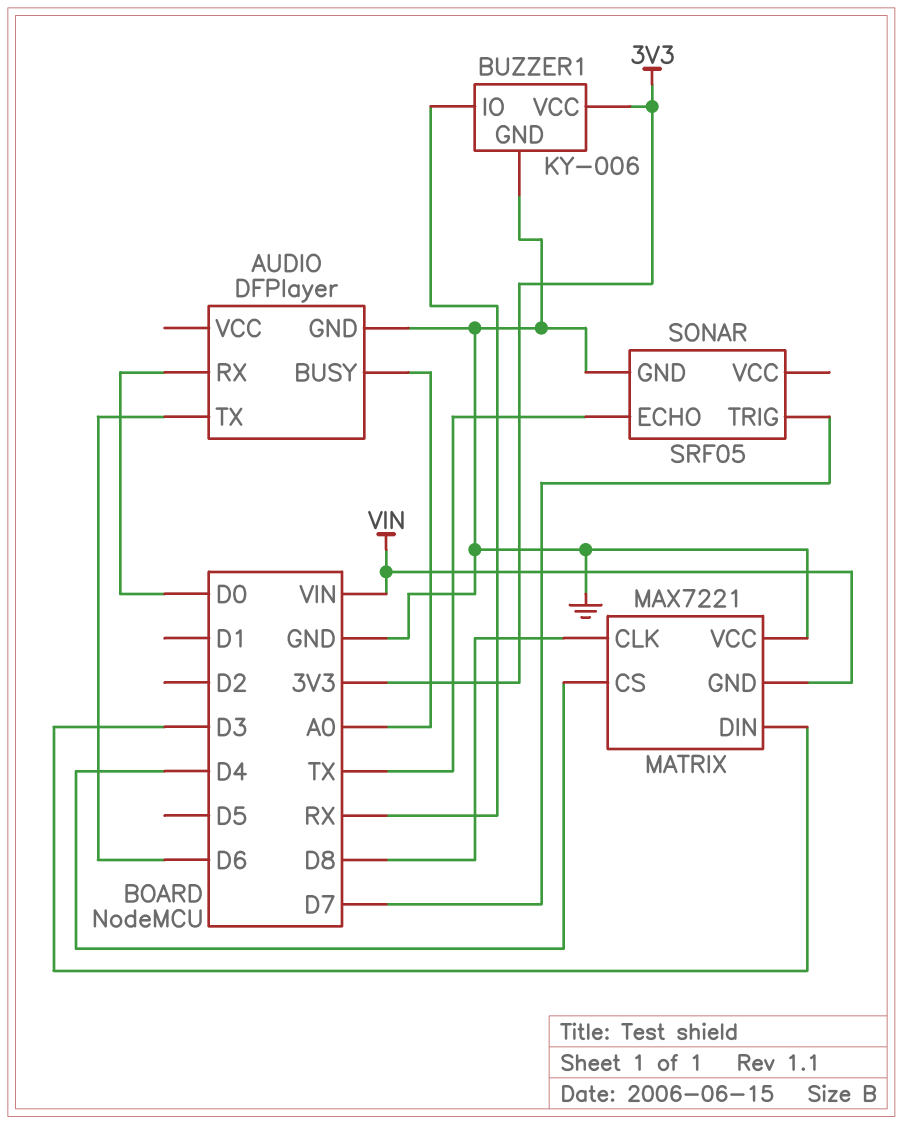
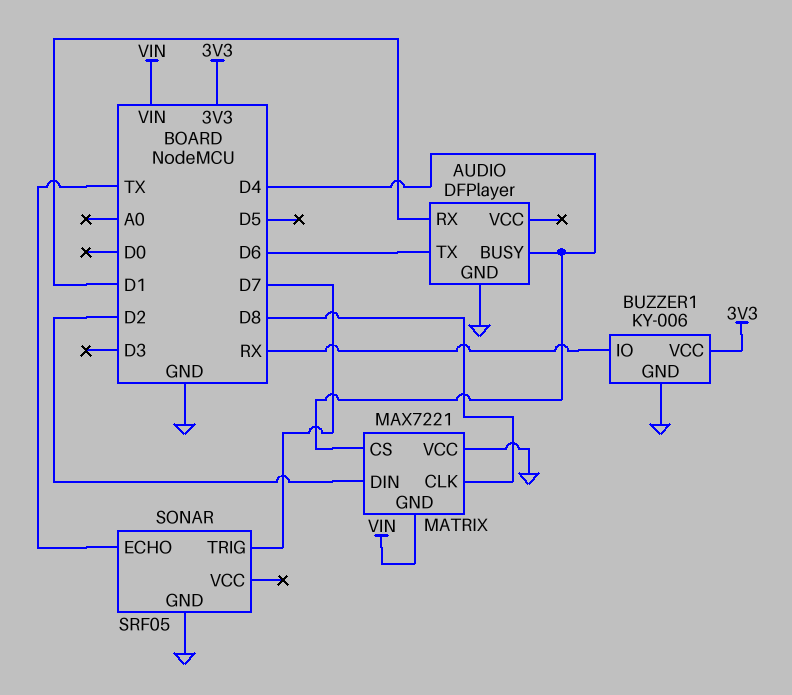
AUDIO pin BUSY: A0 -> D4
AUDIO pin RX: D0 -> D1
MATRIX pin DIN: D3 -> D2

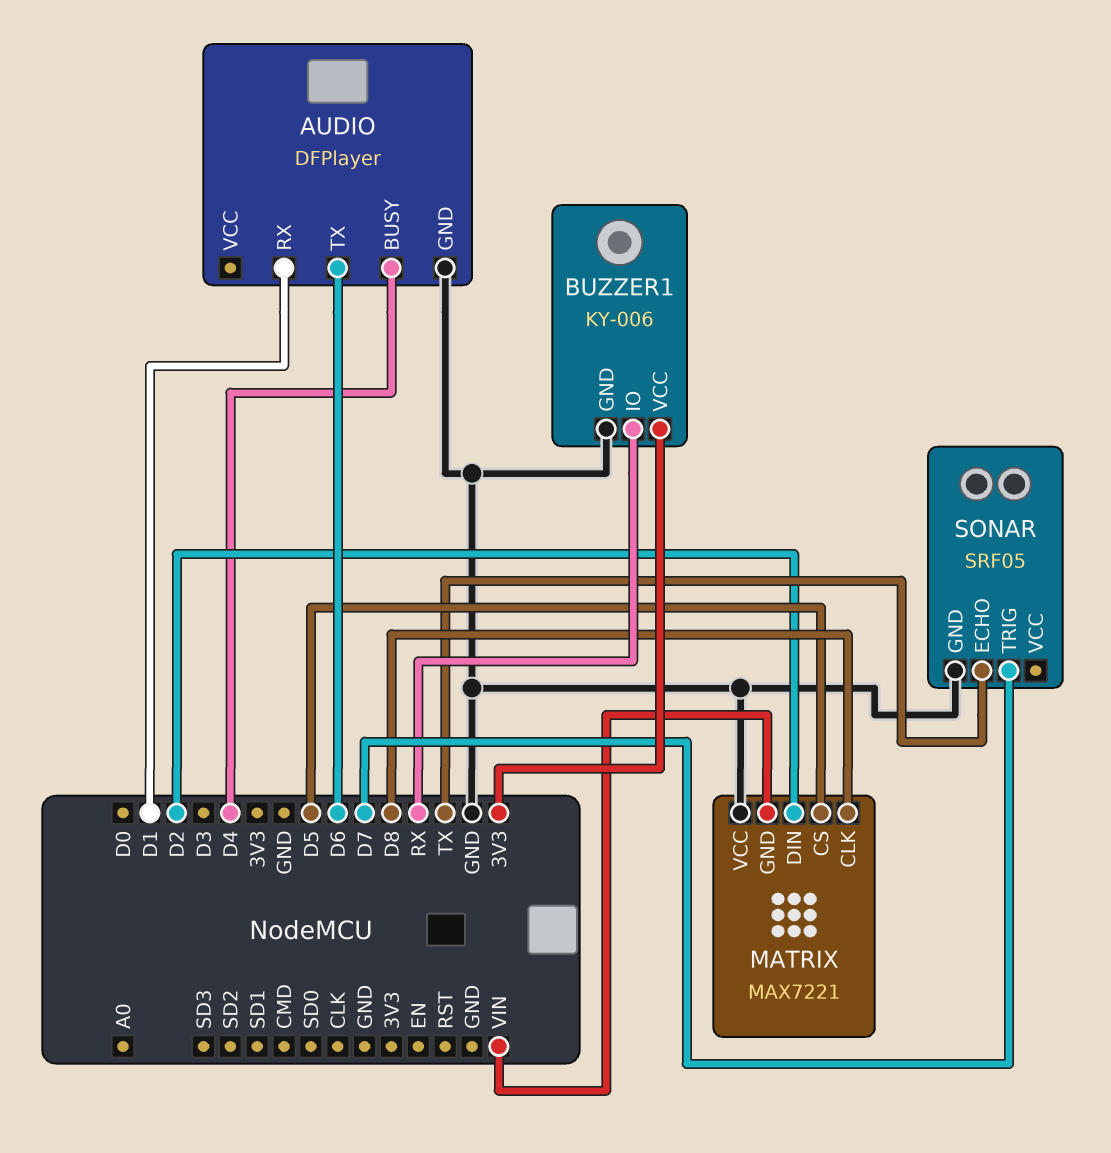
MATRIX pin CS: D4 -> D5

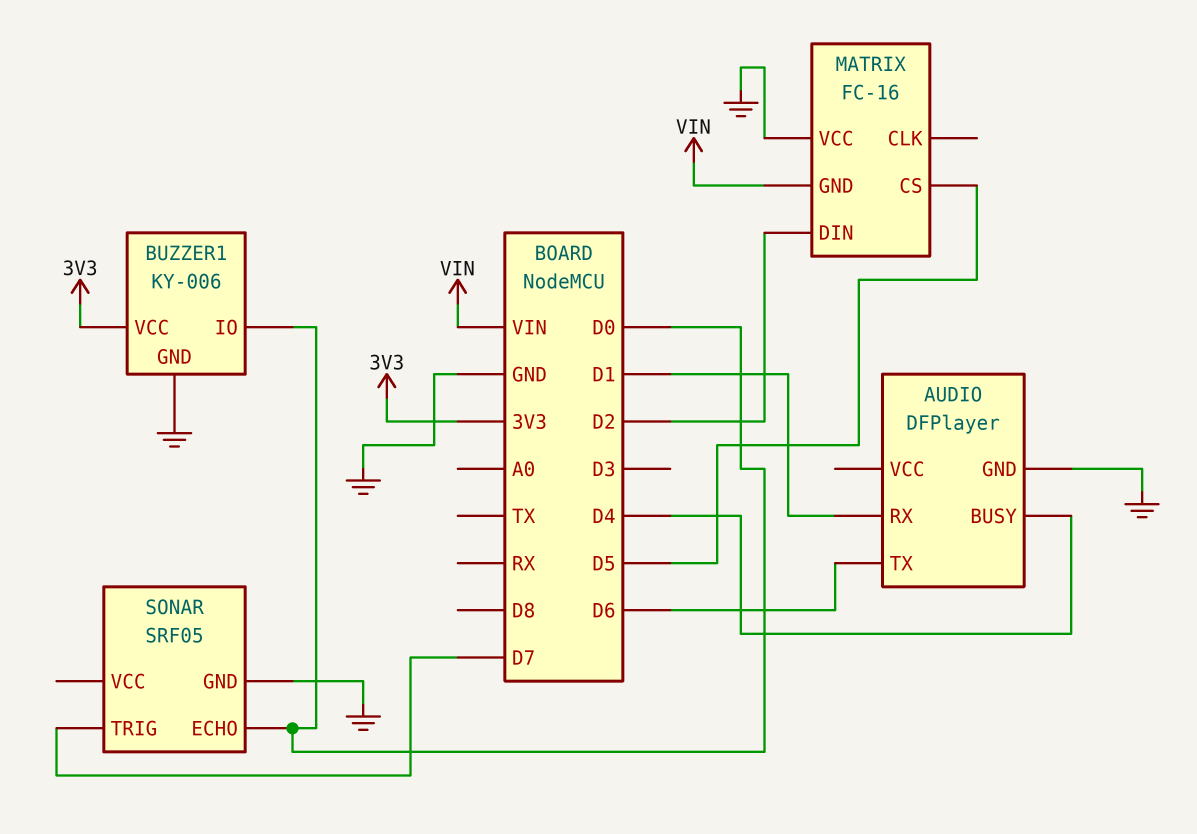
BUZZER1 pin IO: RX -> D0
MATRIX: MAX7221 -> FC-16
MATRIX pin CLK: D8 -> none
SONAR pin ECHO: TX -> D0

